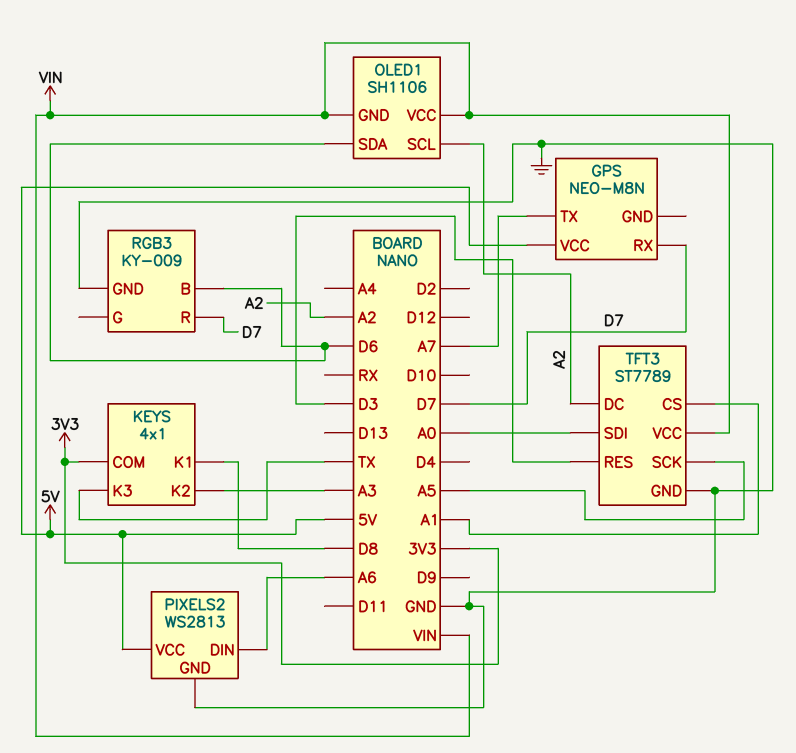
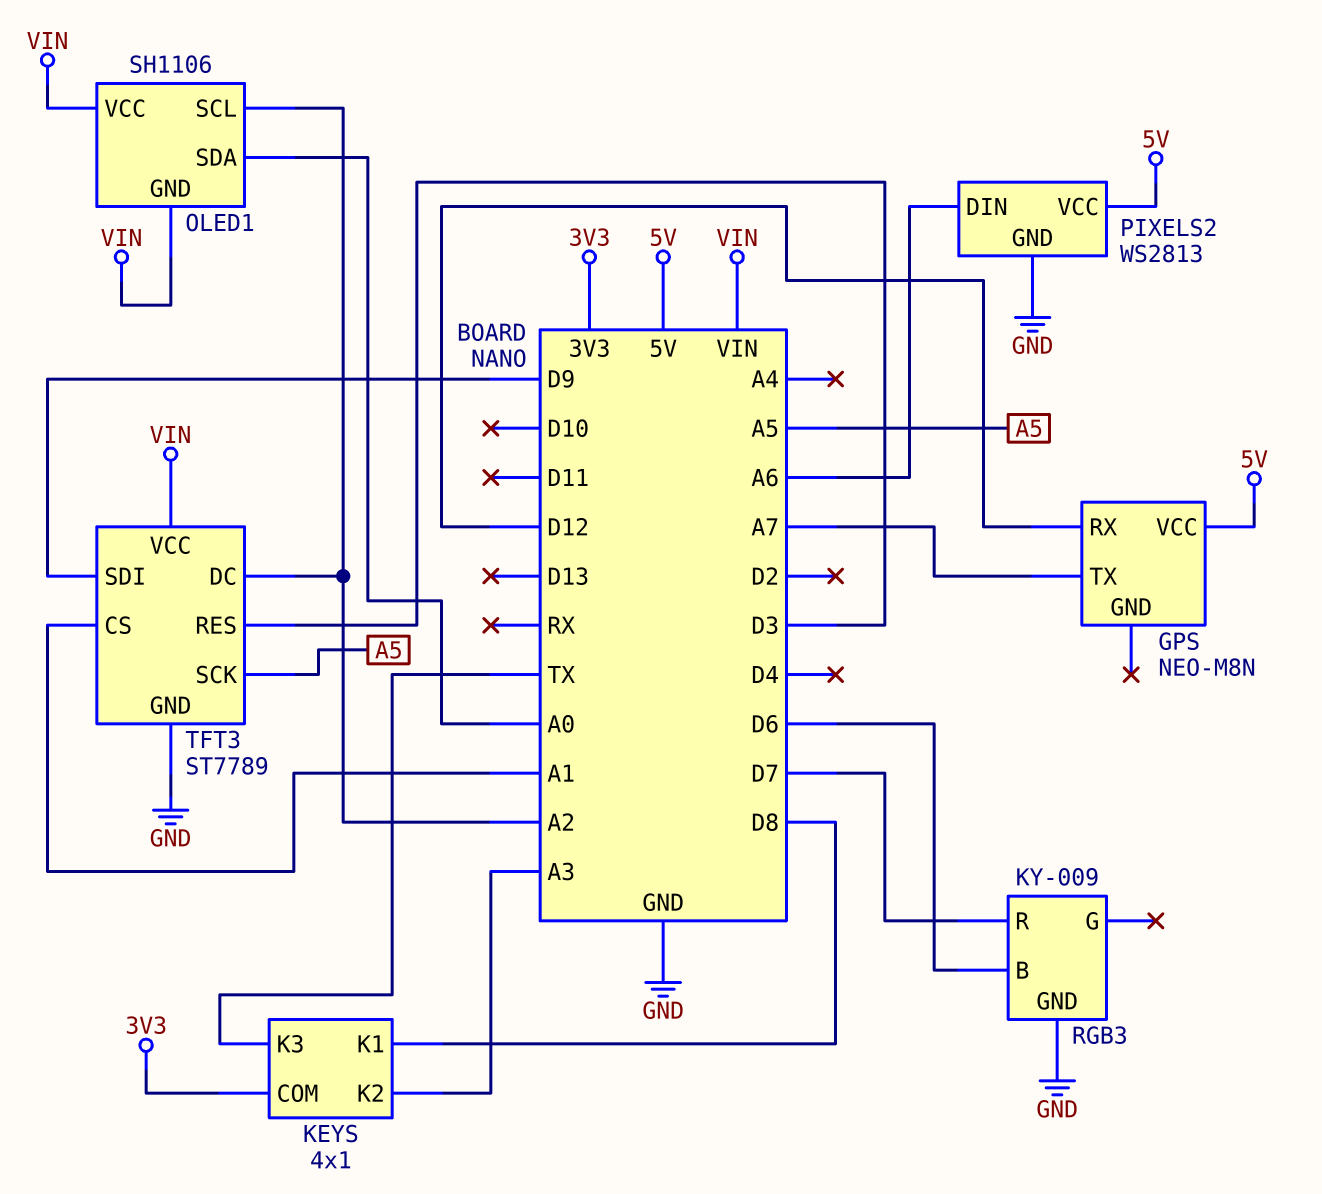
GPS pin RX: D7 -> D12
OLED1 pin SDA: D6 -> A0
TFT3 pin SDI: A0 -> D9

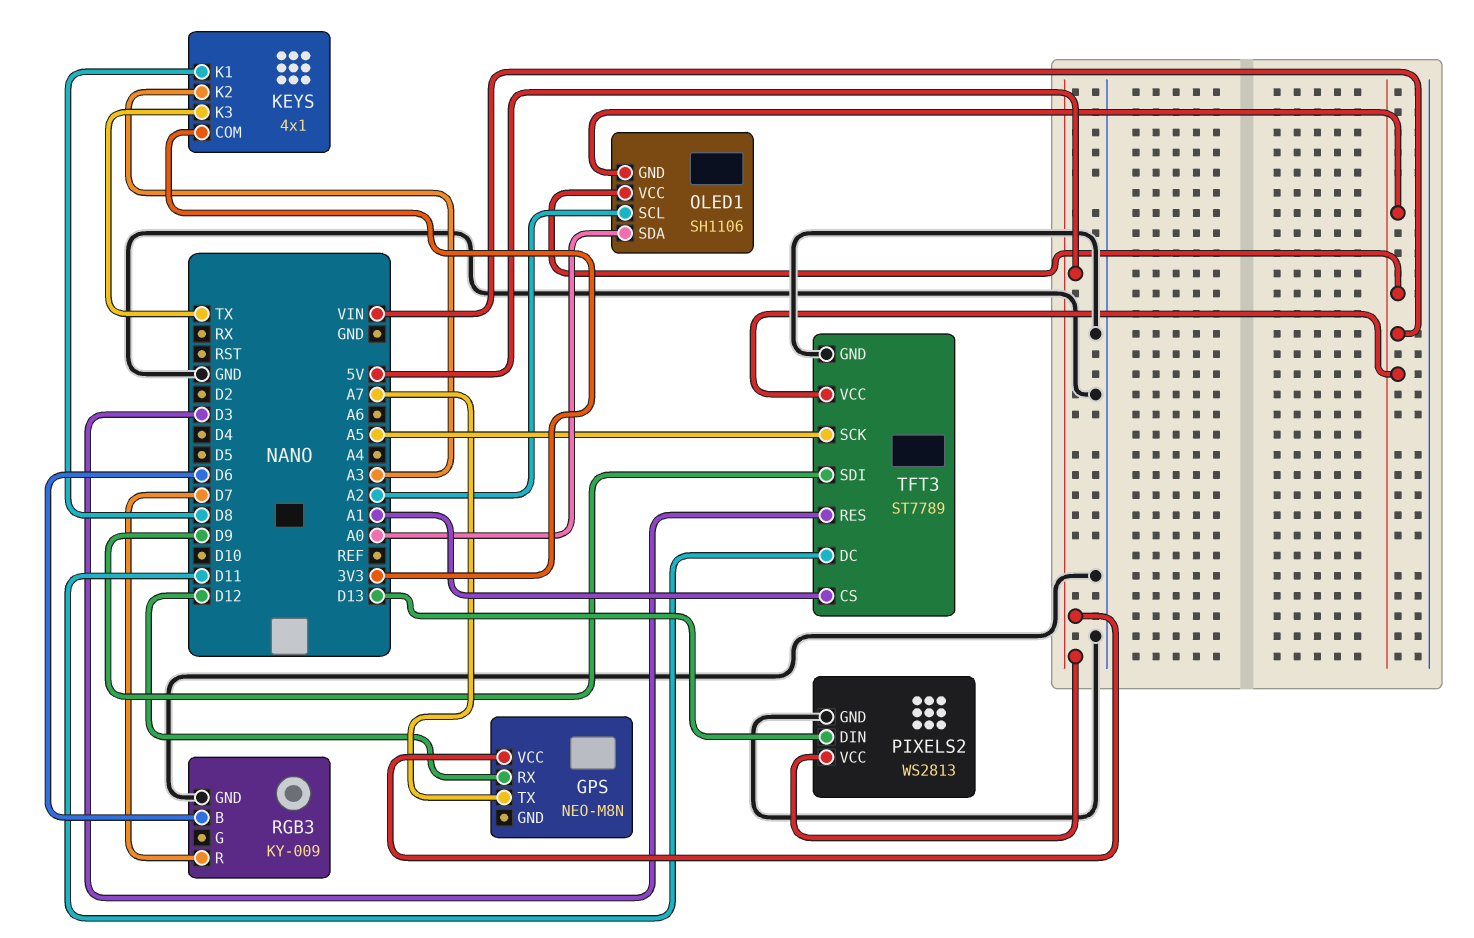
PIXELS2 pin DIN: A6 -> D13
TFT3 pin DC: A2 -> D11

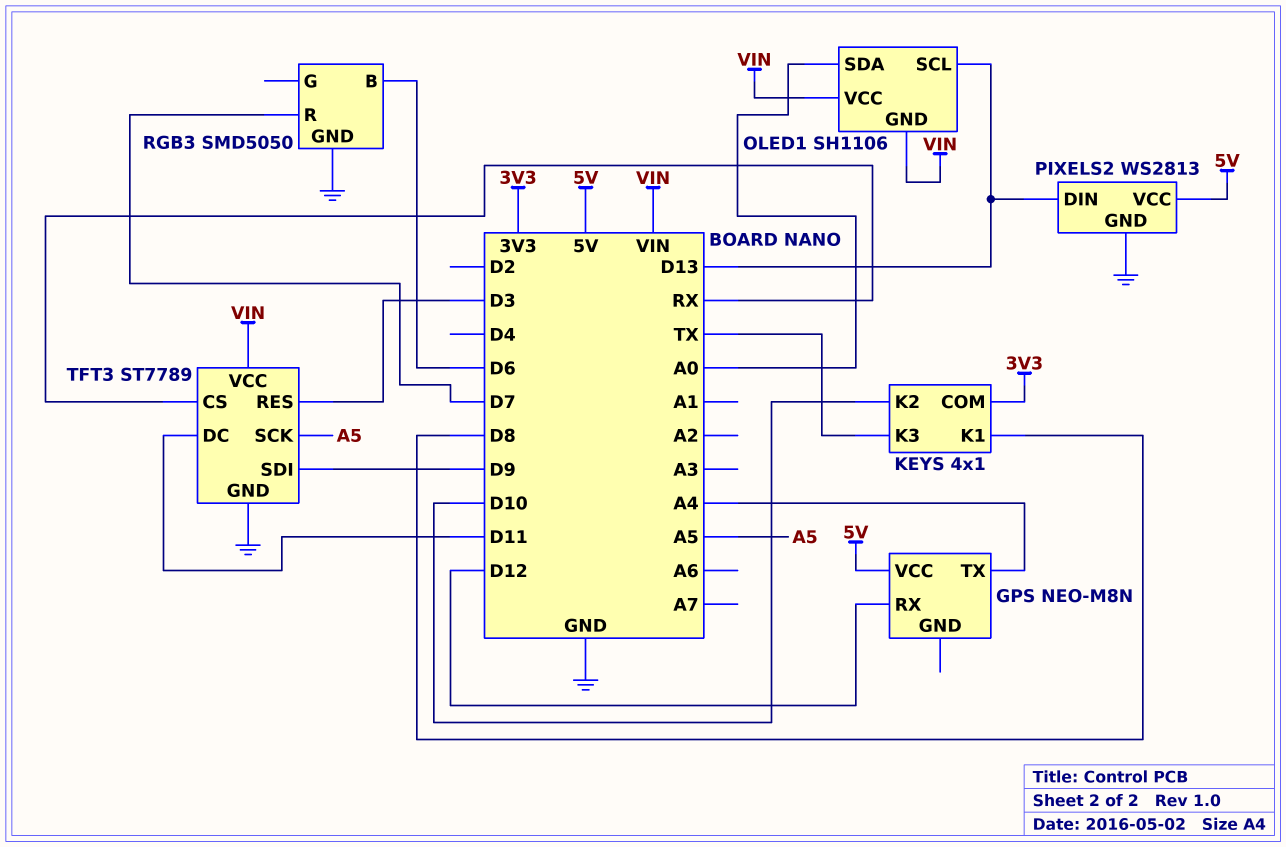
GPS pin TX: A7 -> A4
KEYS pin K2: A3 -> D10
OLED1 pin SCL: A2 -> D13
RGB3: KY-009 -> SMD5050
TFT3 pin CS: A1 -> RX

